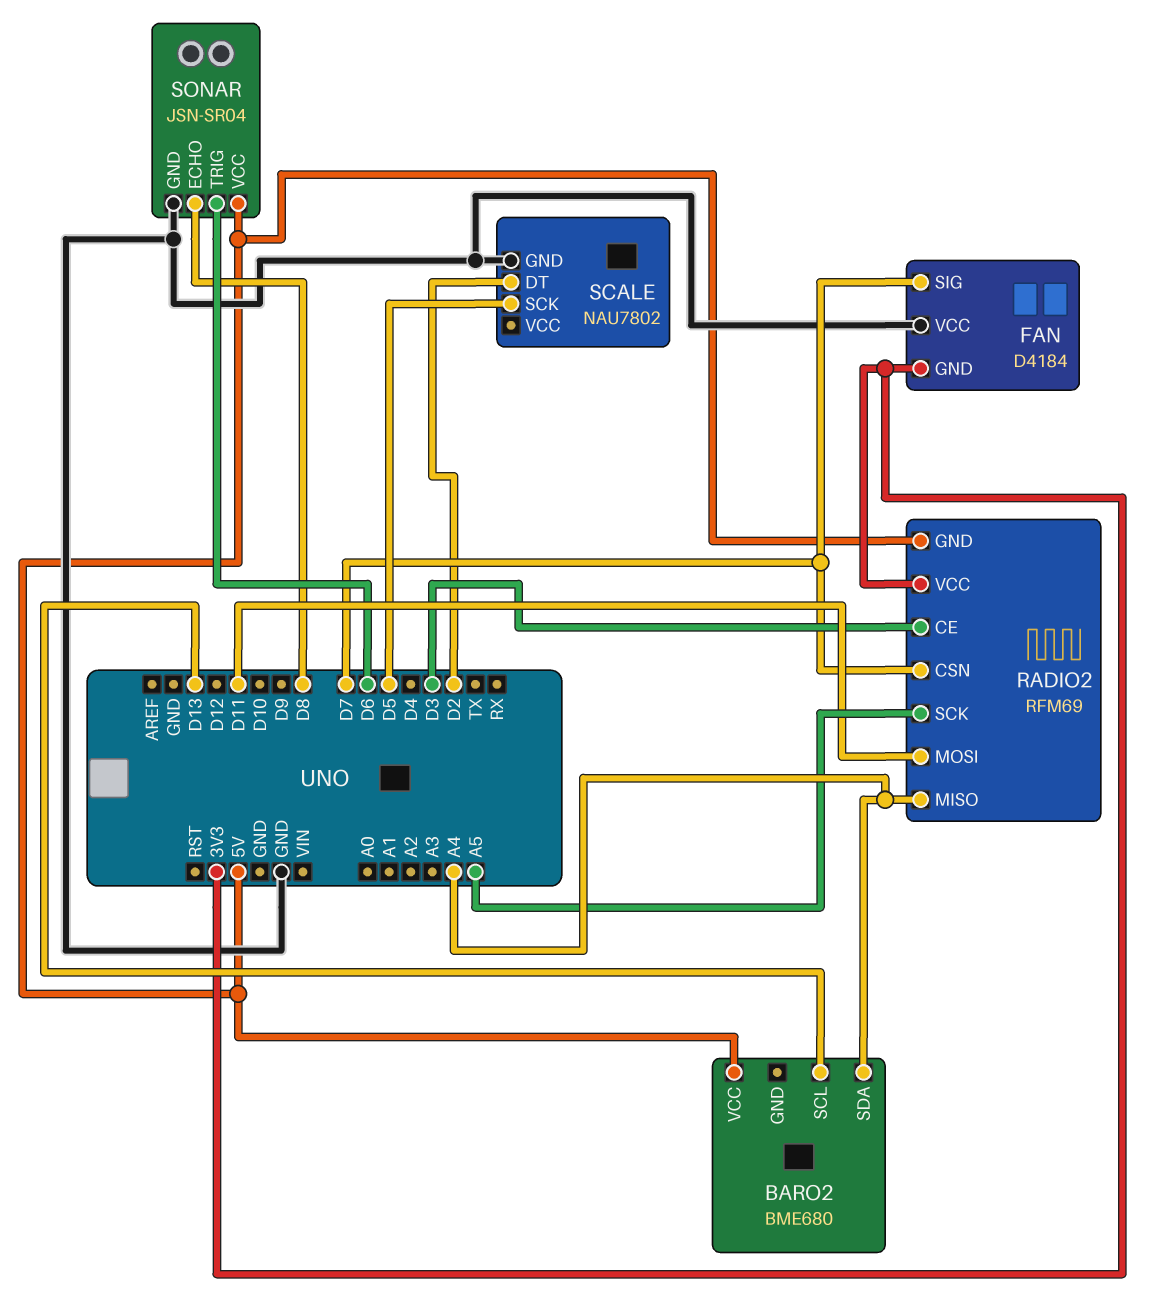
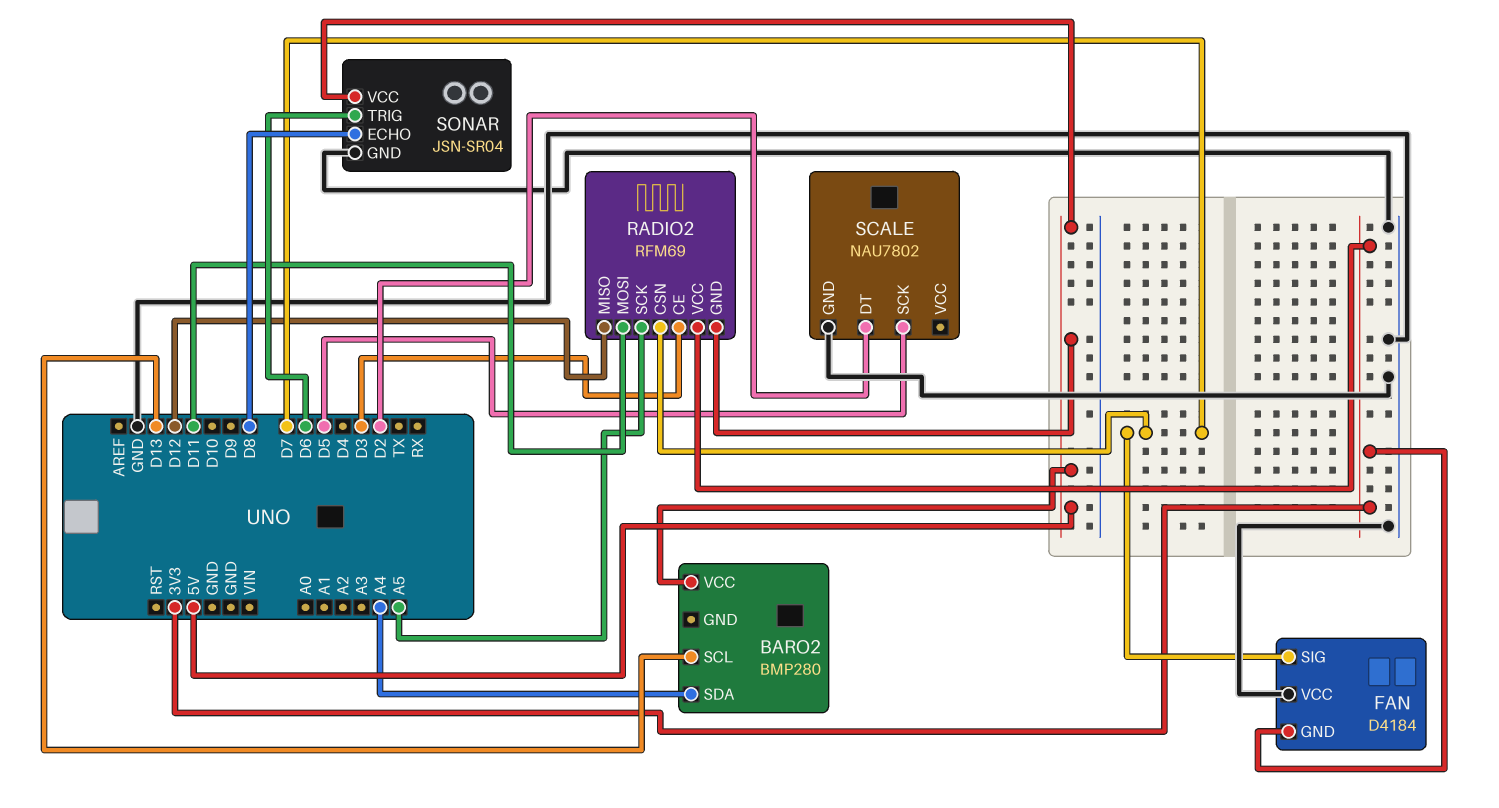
BARO2: BME680 -> BMP280
RADIO2 pin MISO: A4 -> D12

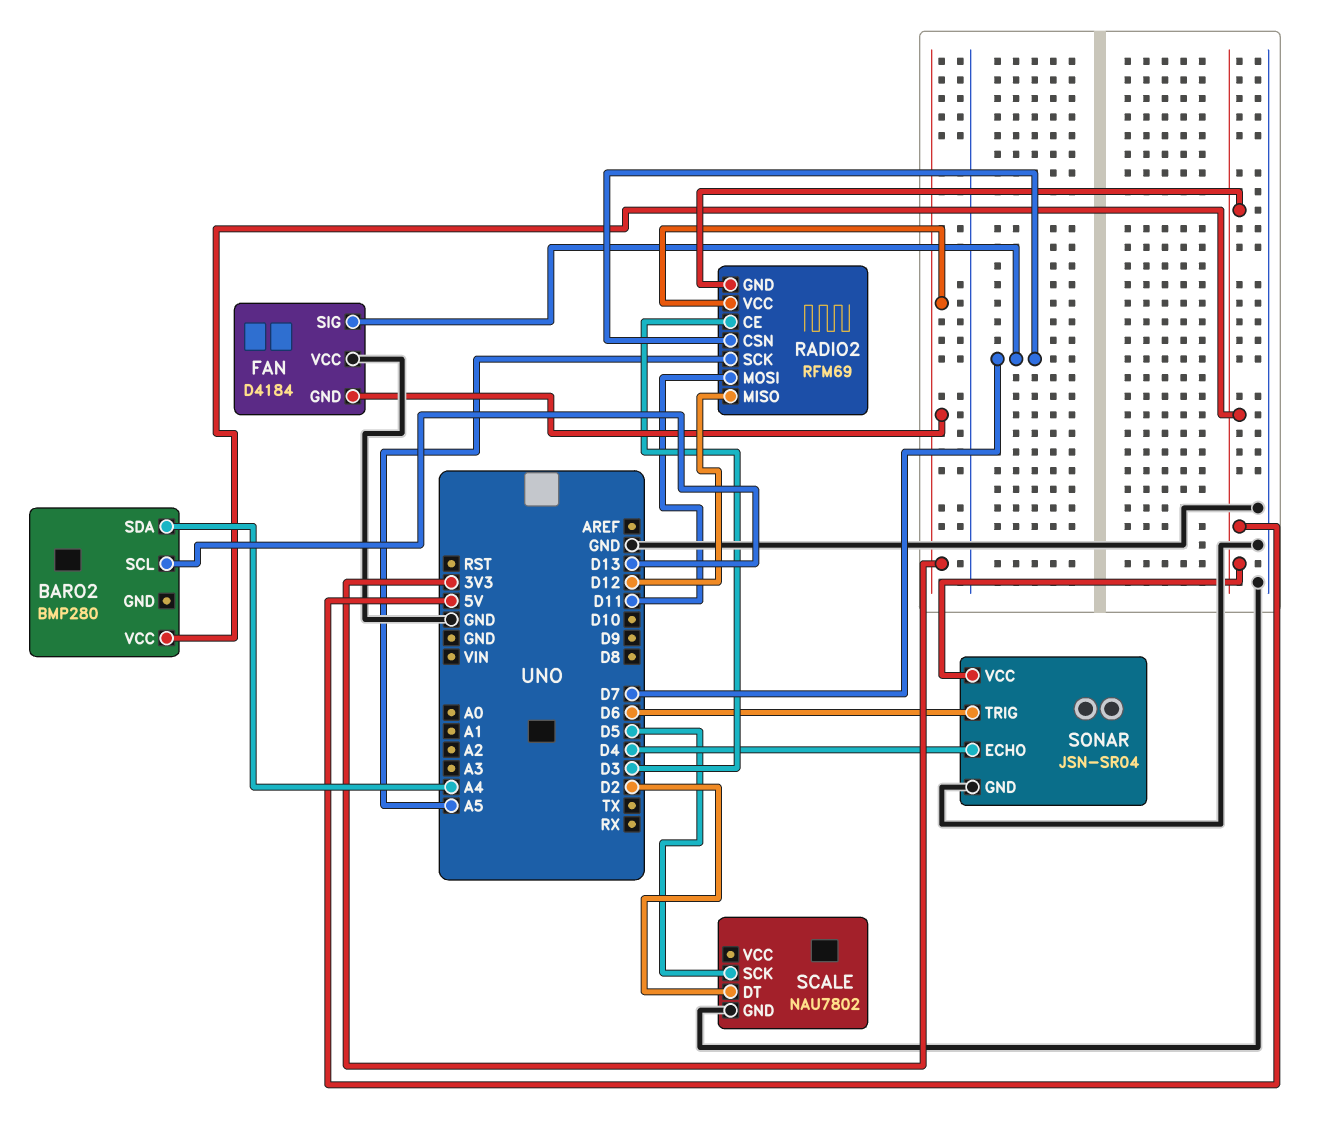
SONAR pin ECHO: D8 -> D4

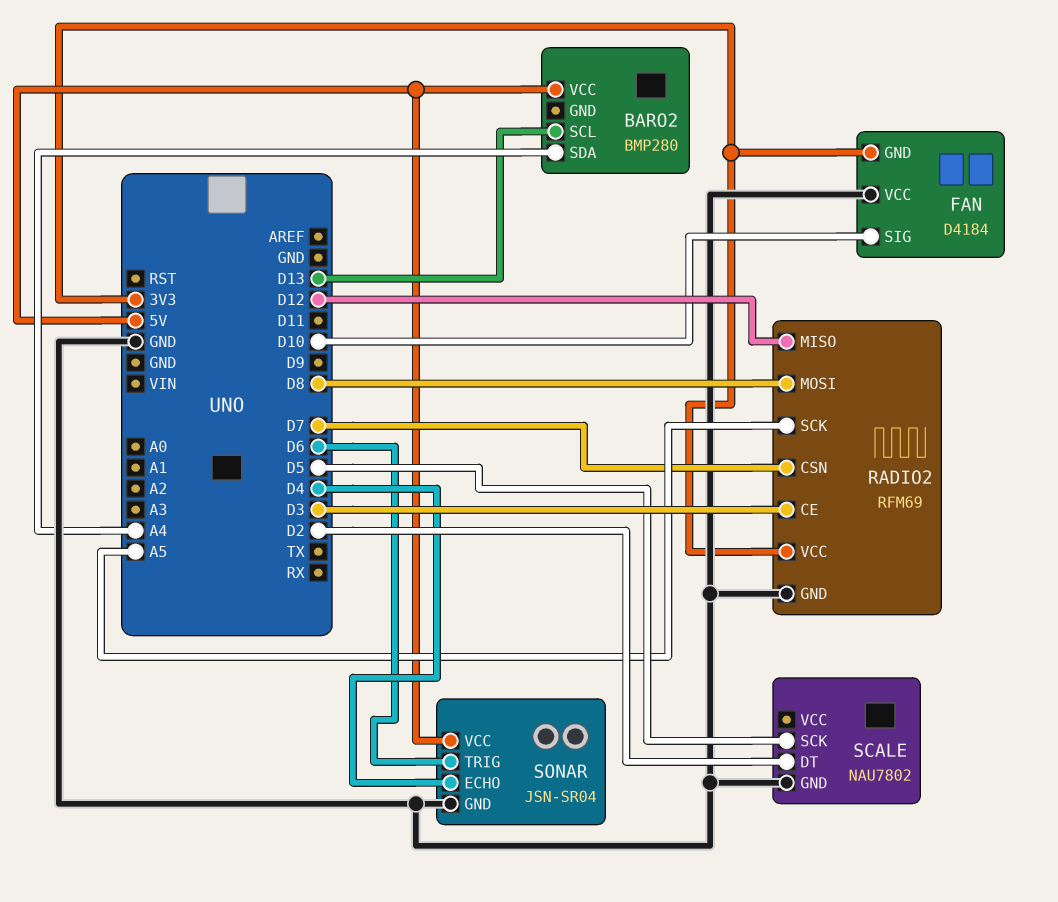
FAN pin SIG: D7 -> D10
RADIO2 pin GND: 5V -> GND
RADIO2 pin MOSI: D11 -> D8

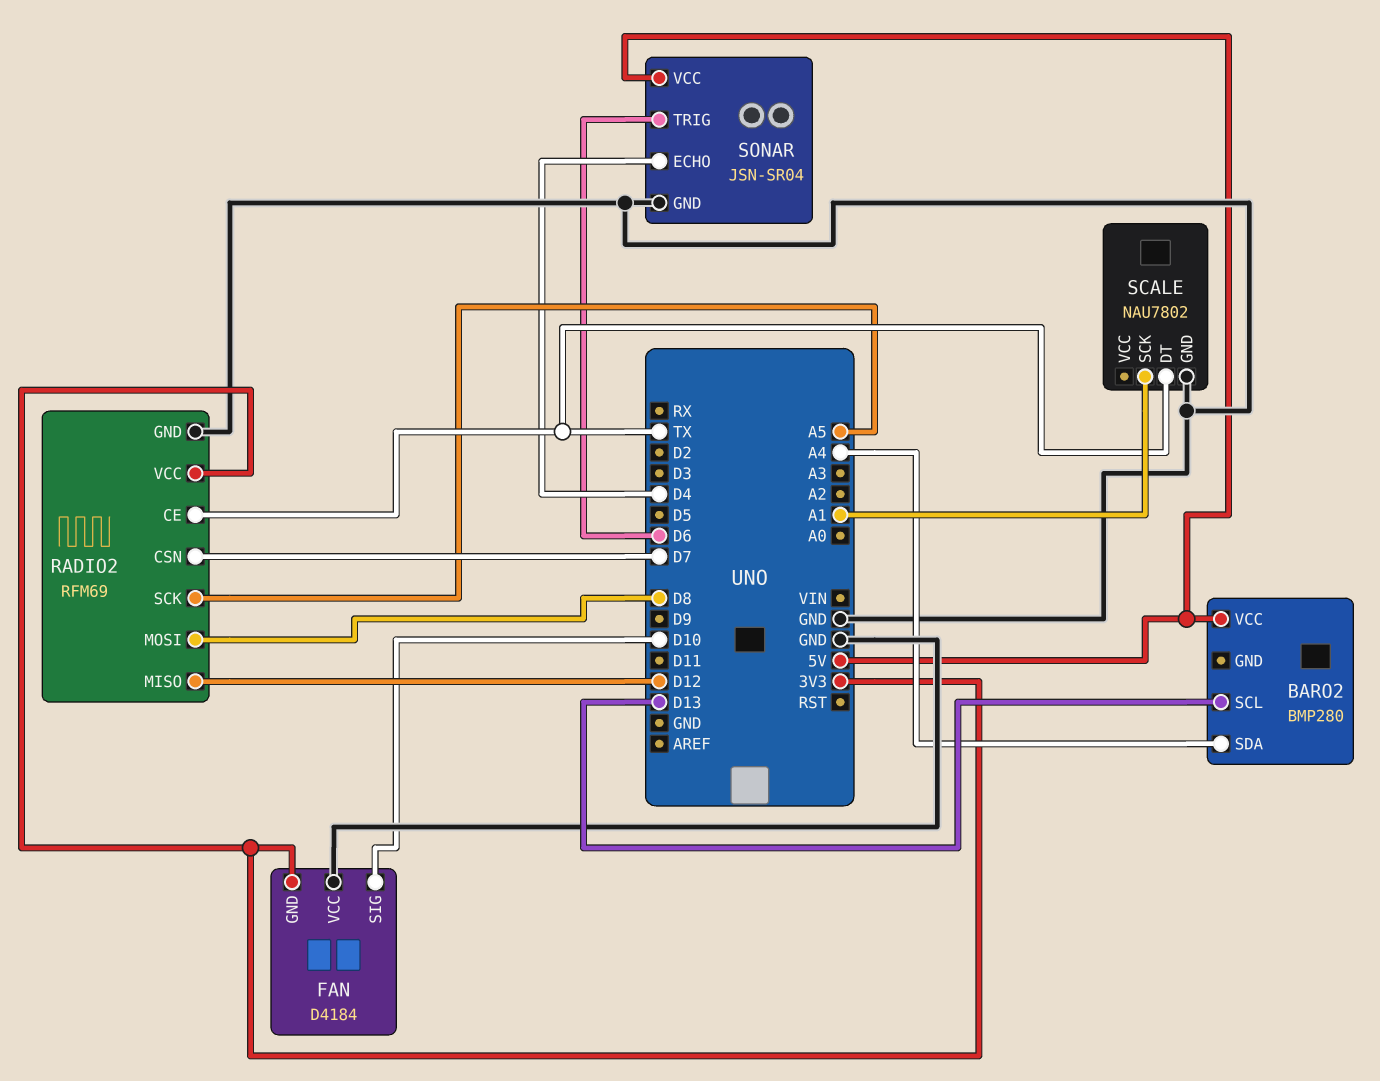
RADIO2 pin CE: D3 -> TX
SCALE pin DT: D2 -> TX
SCALE pin SCK: D5 -> A1

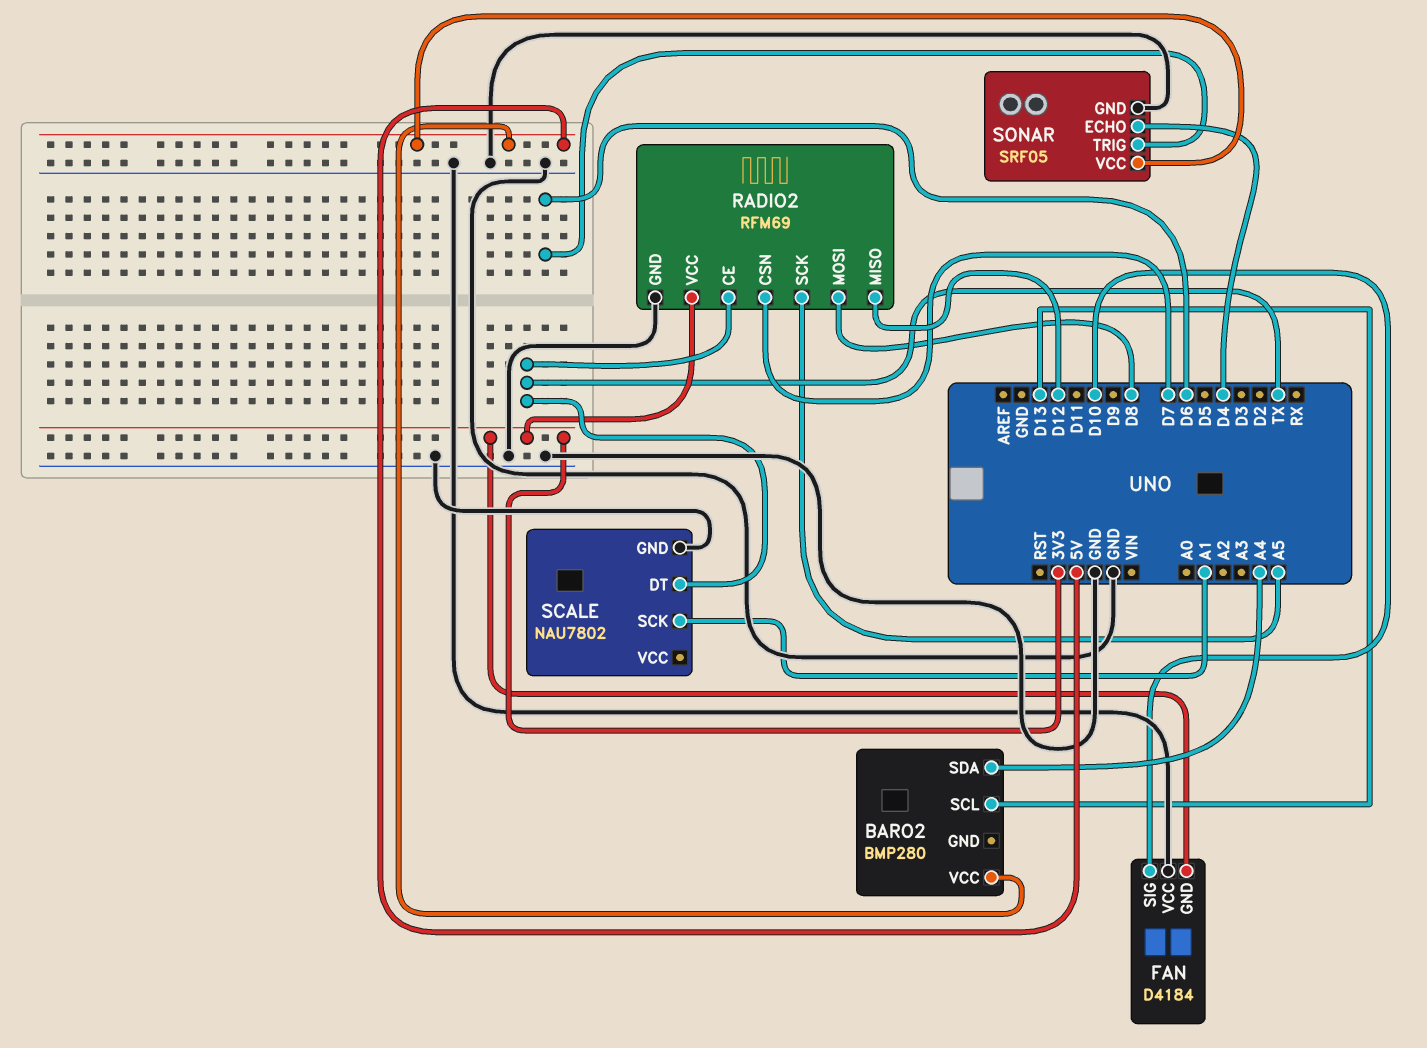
SONAR: JSN-SR04 -> SRF05

